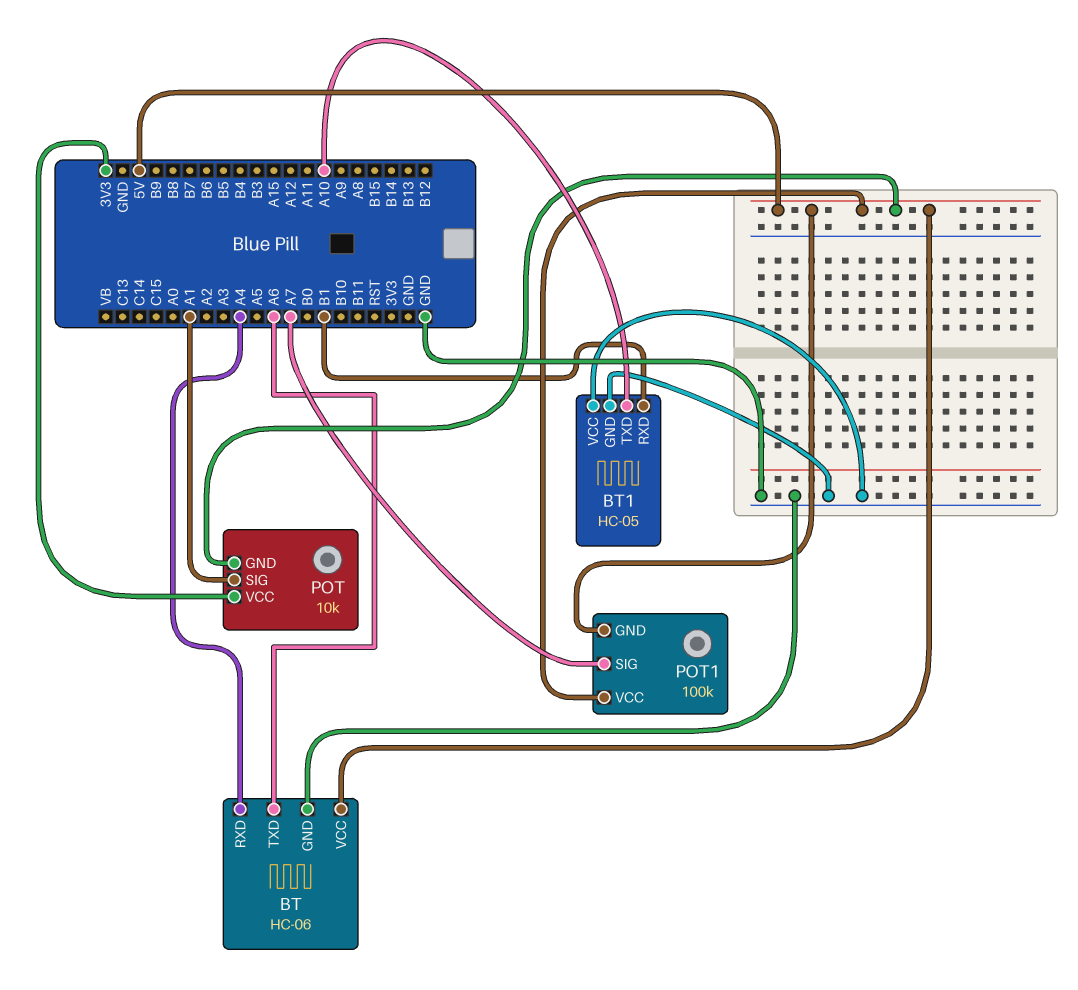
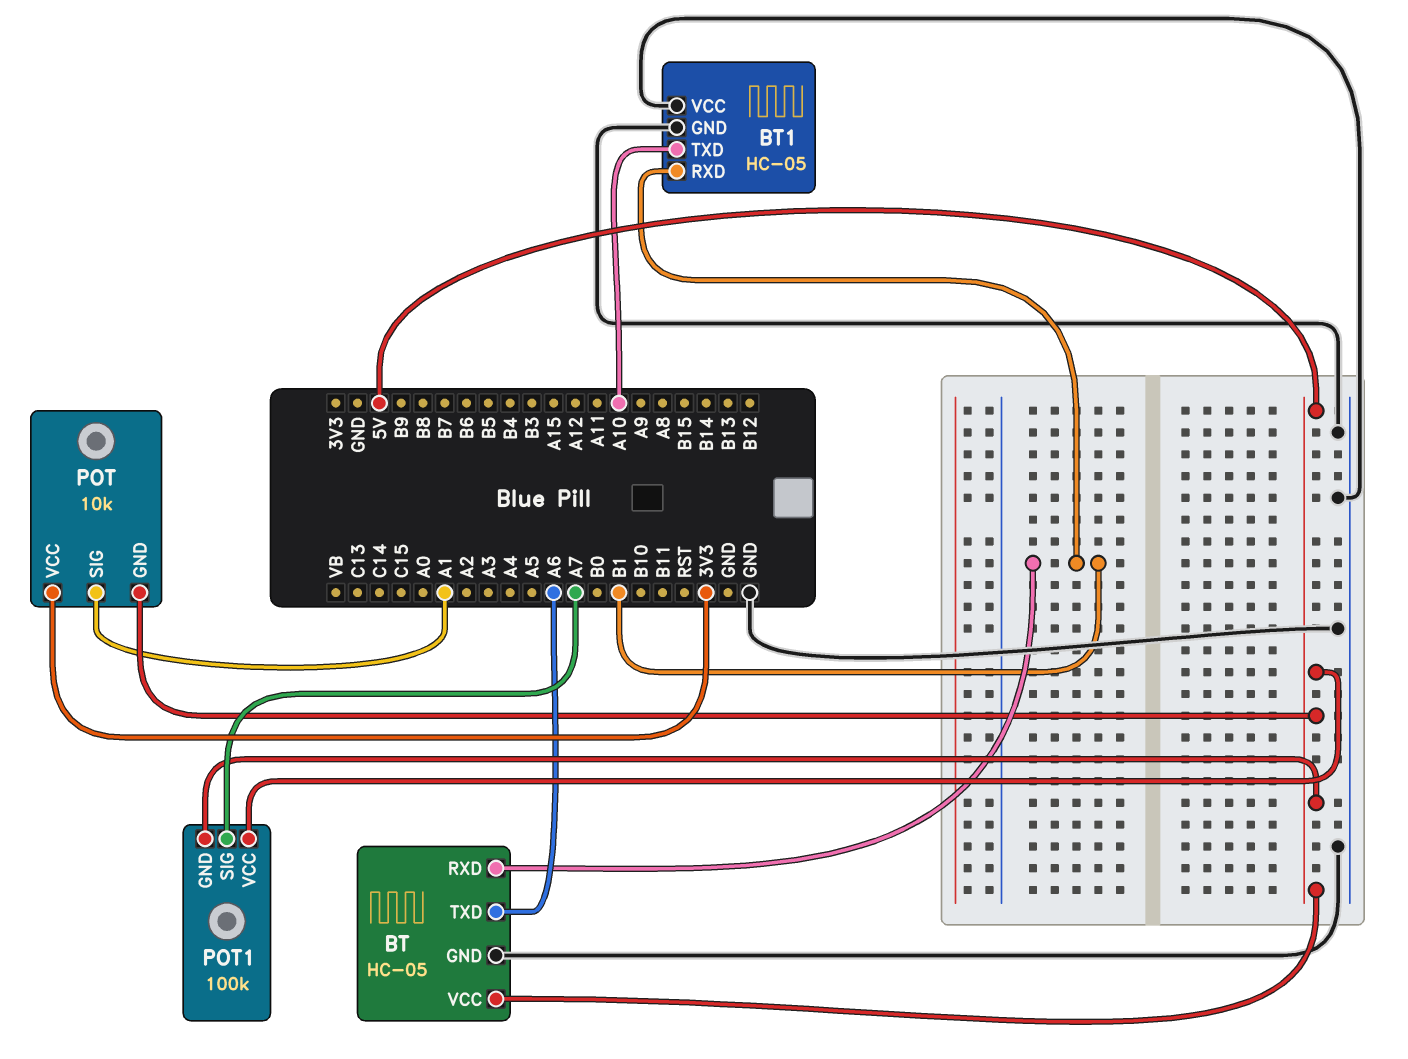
BT: HC-06 -> HC-05
BT pin RXD: A4 -> B1

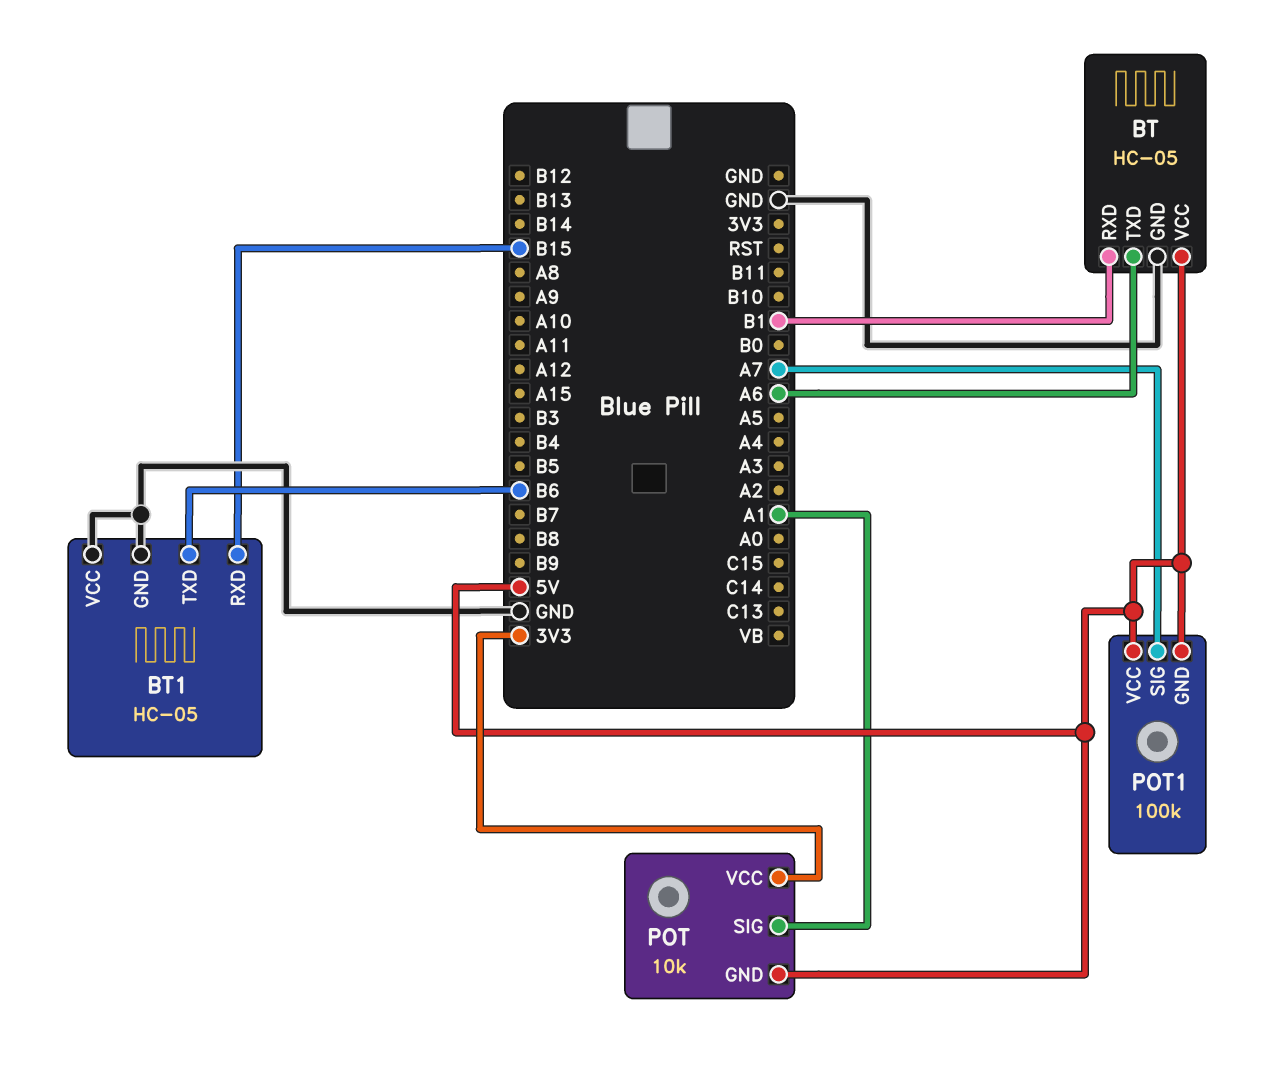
BT1 pin RXD: B1 -> B15
BT1 pin TXD: A10 -> B6

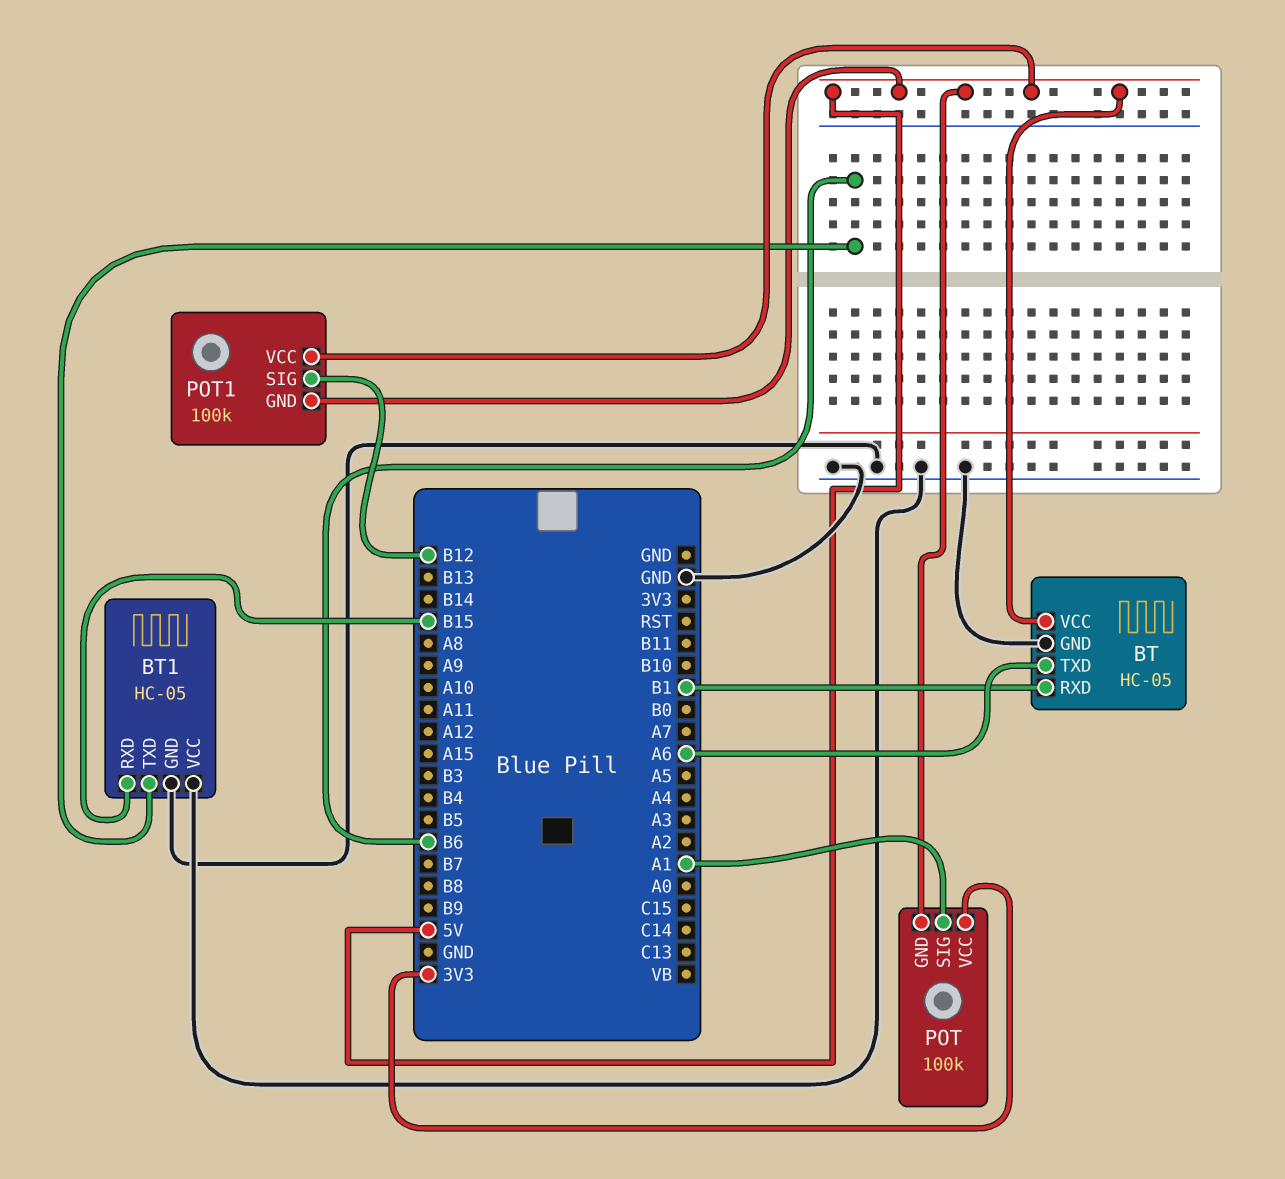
POT: 10k -> 100k
POT1 pin SIG: A7 -> B12

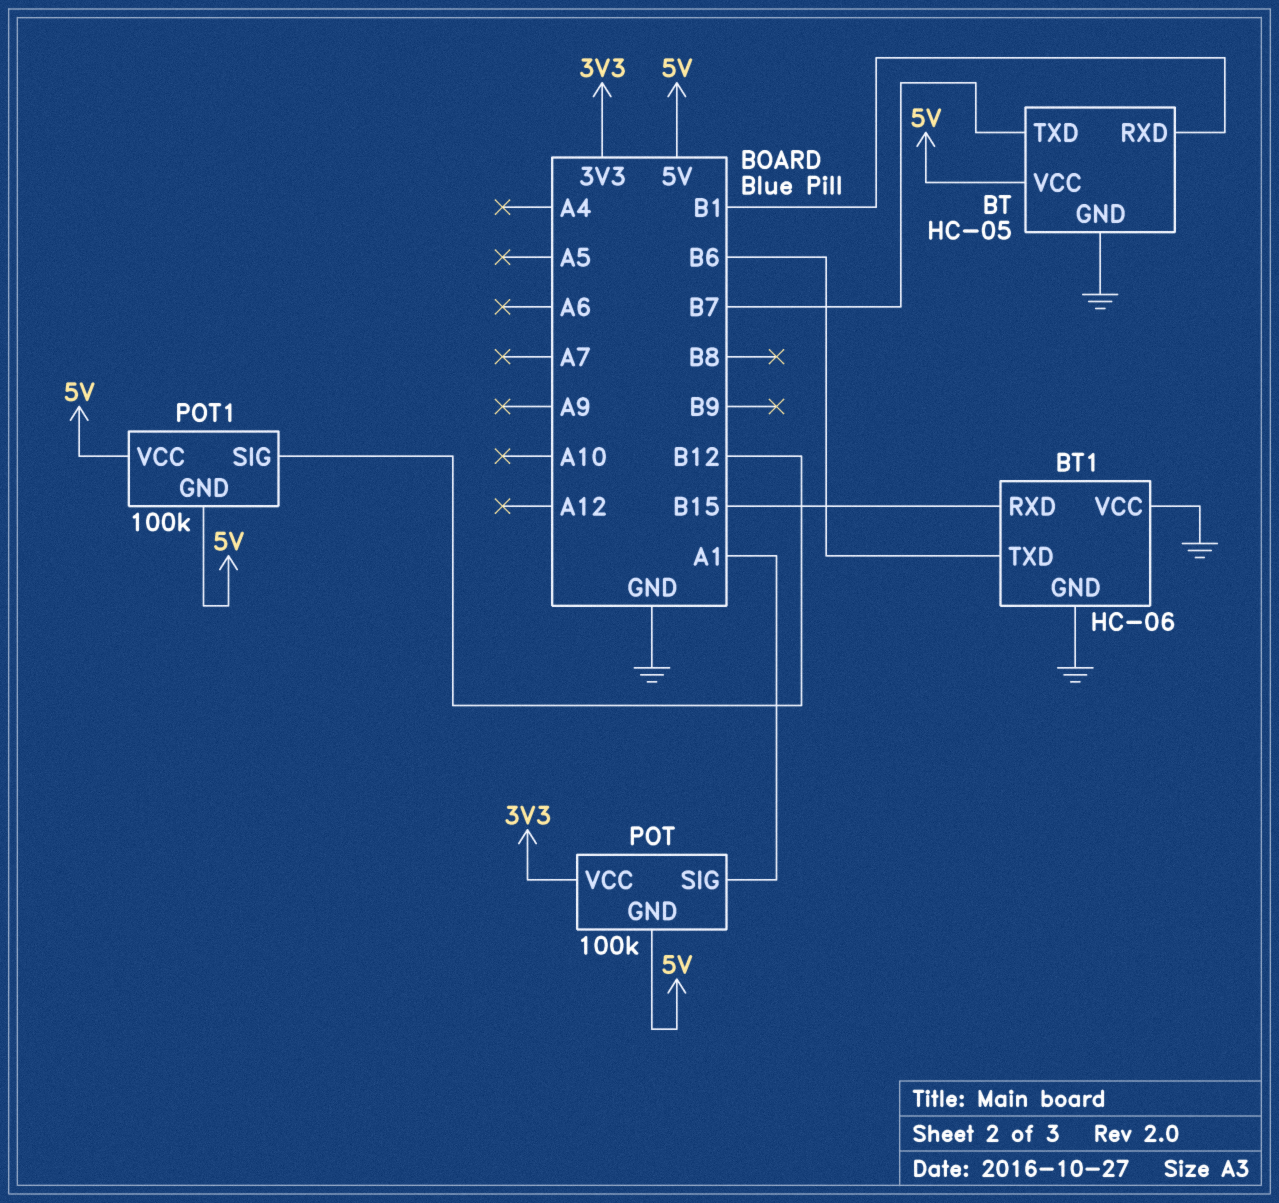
BT pin TXD: A6 -> B7
BT1: HC-05 -> HC-06

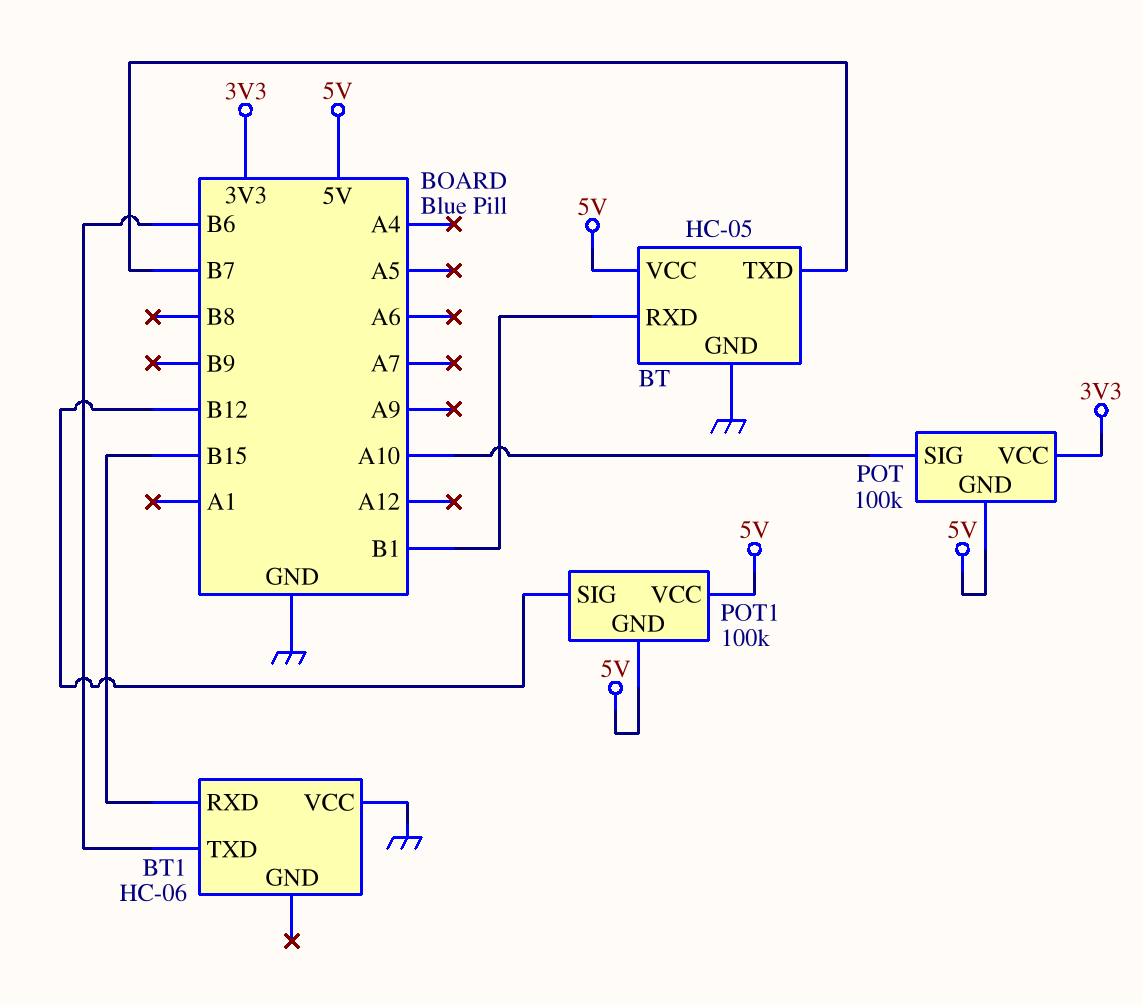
BT1 pin GND: GND -> none
POT pin SIG: A1 -> A10

